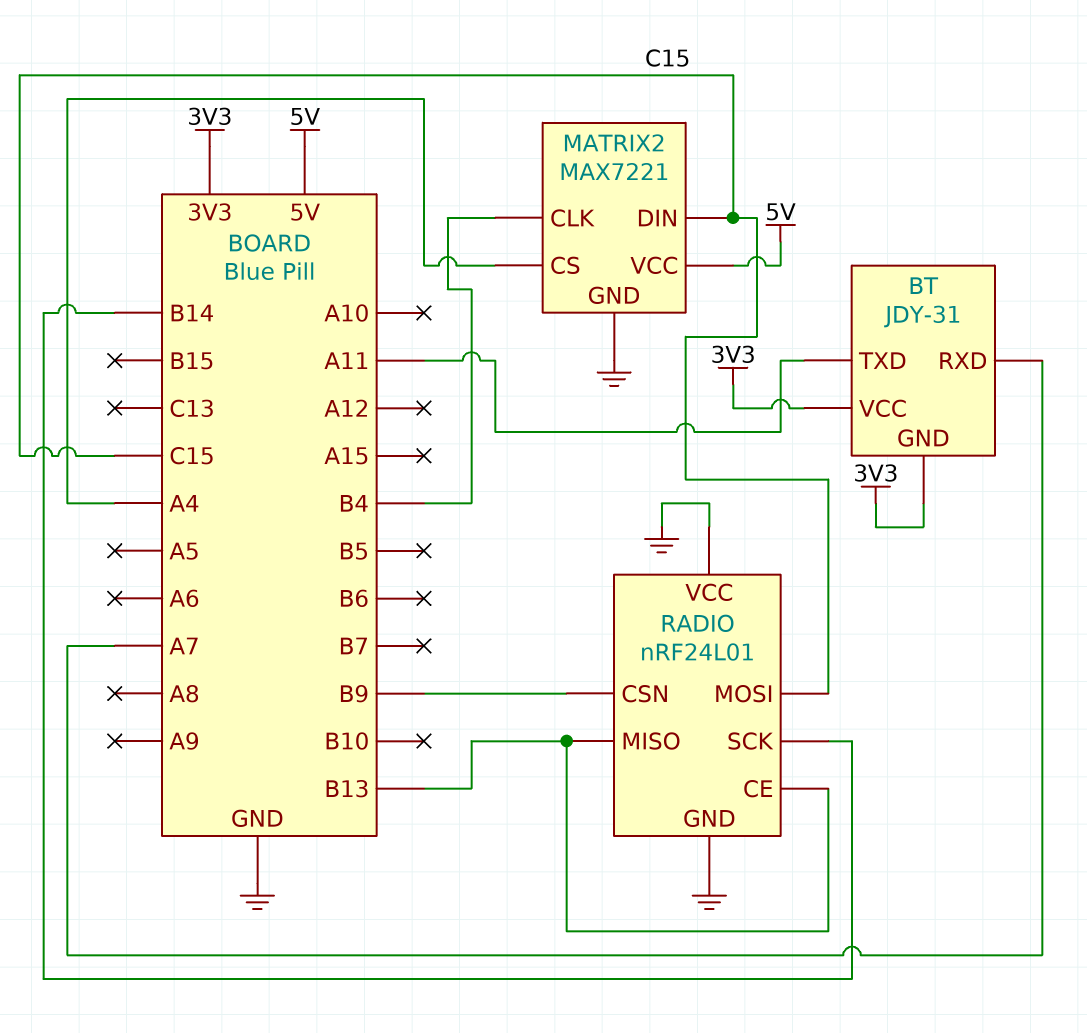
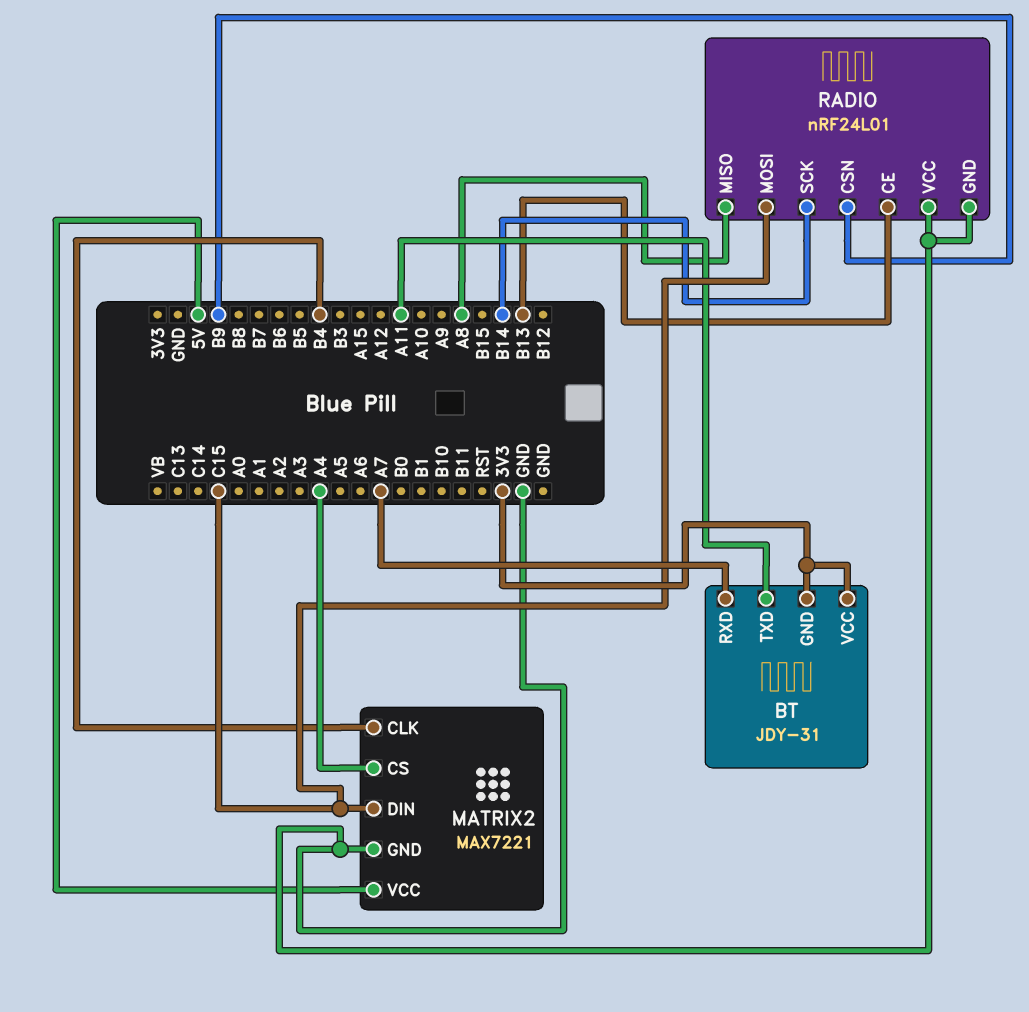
RADIO pin MISO: B13 -> A8

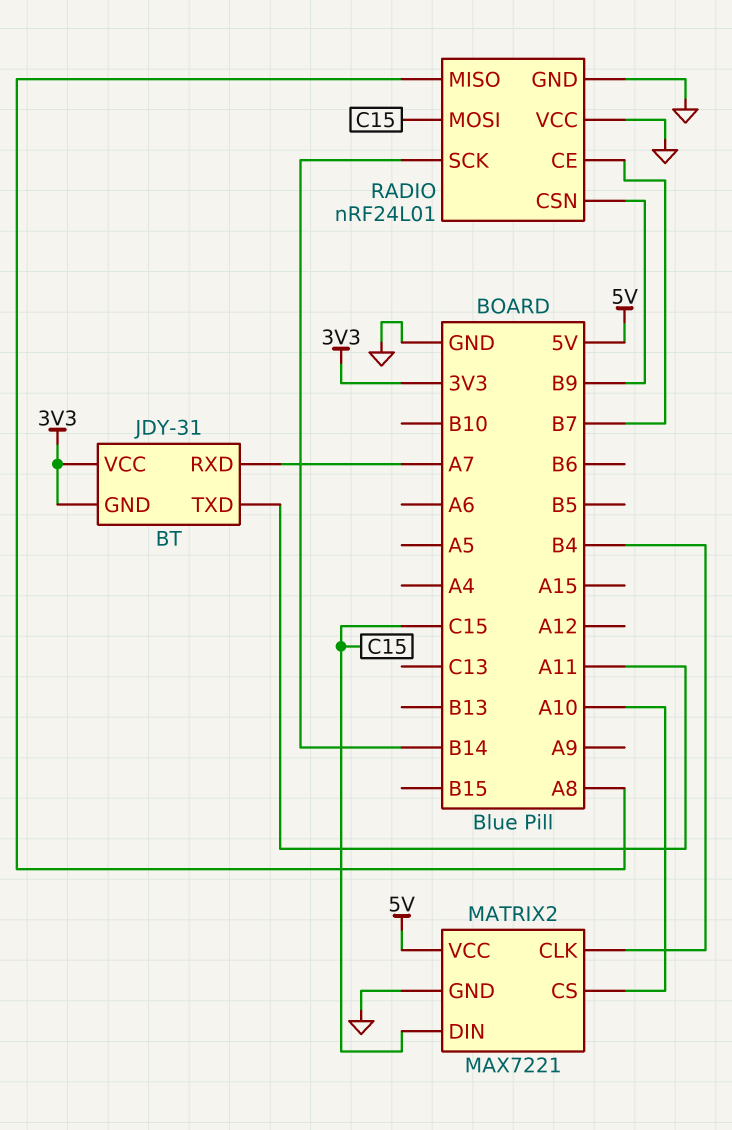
MATRIX2 pin CS: A4 -> A10
RADIO pin CE: B13 -> B7

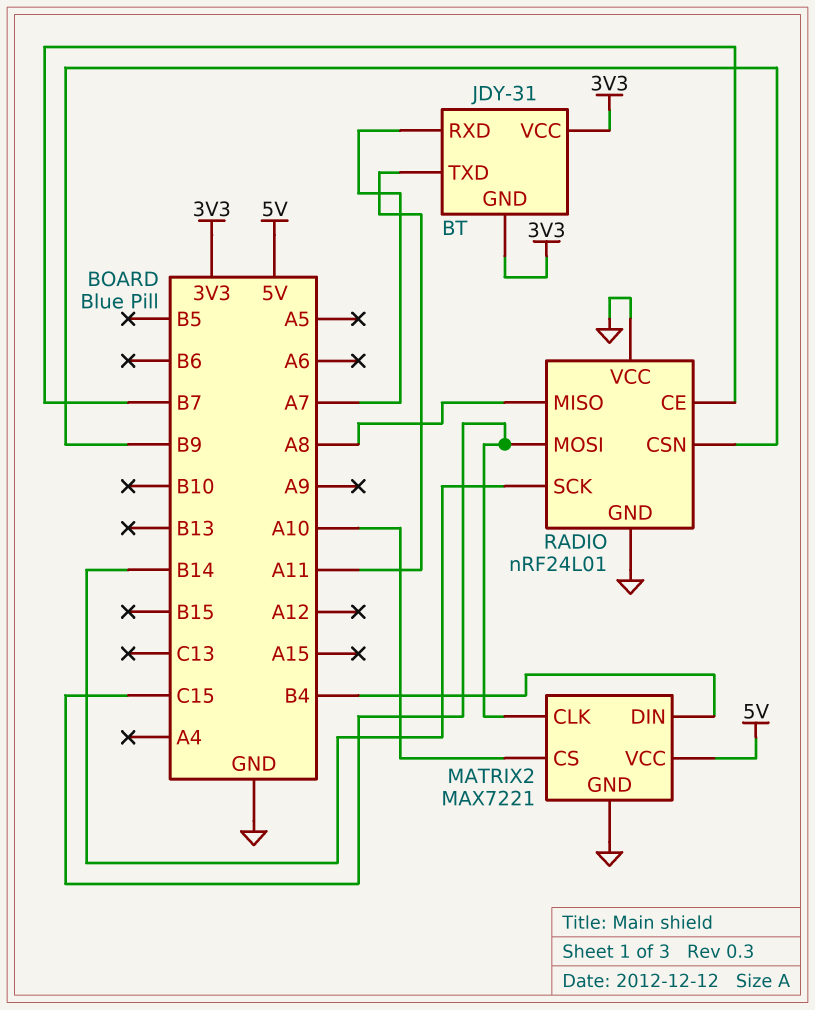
MATRIX2 pin CLK: B4 -> C15
MATRIX2 pin DIN: C15 -> B4

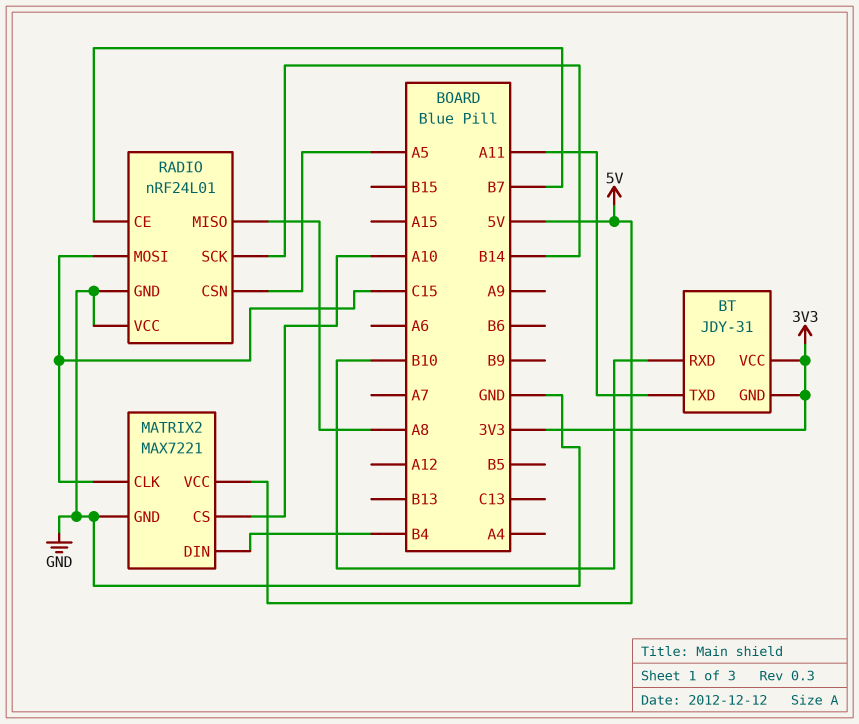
BT pin RXD: A7 -> B10
RADIO pin CSN: B9 -> A5

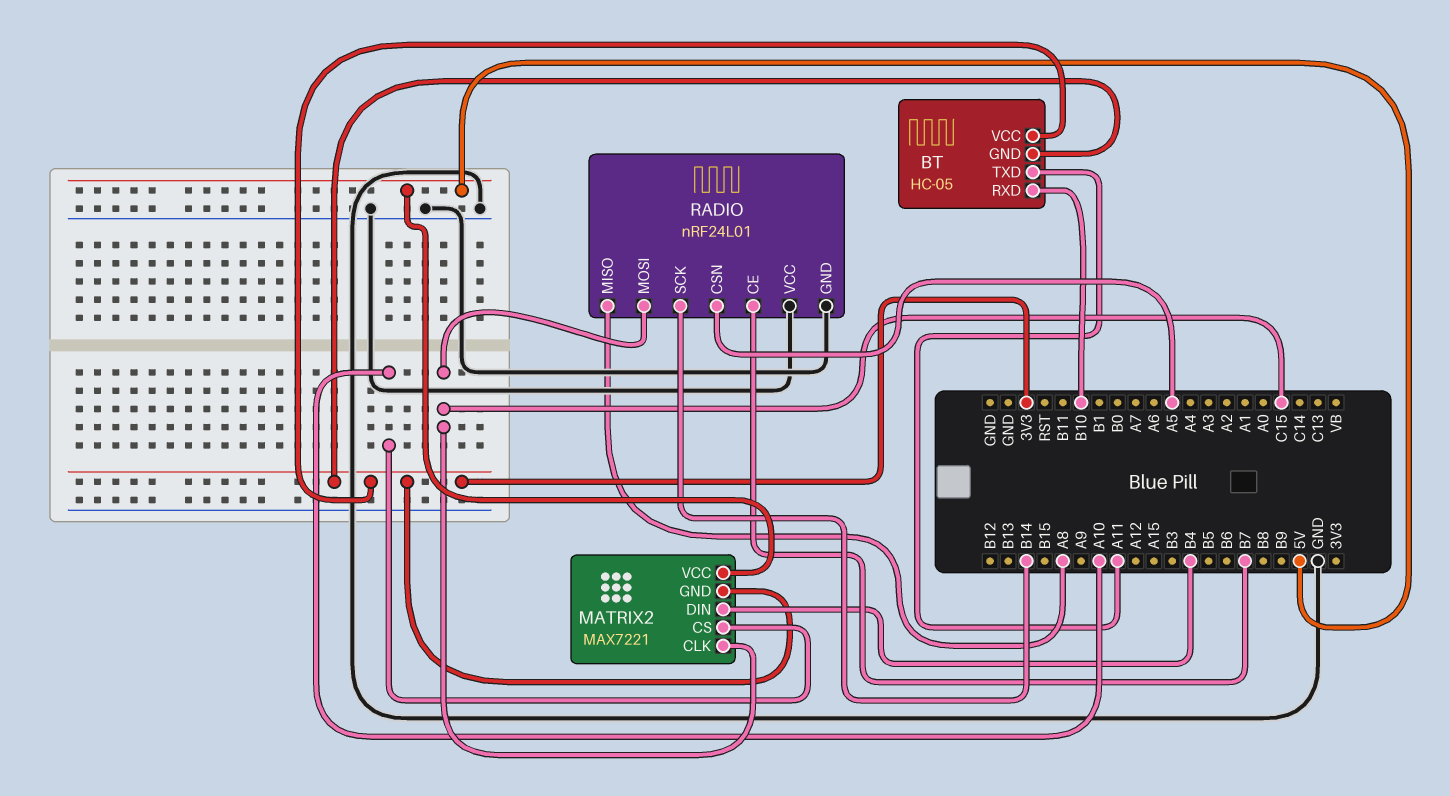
BT: JDY-31 -> HC-05
MATRIX2 pin GND: GND -> 3V3

